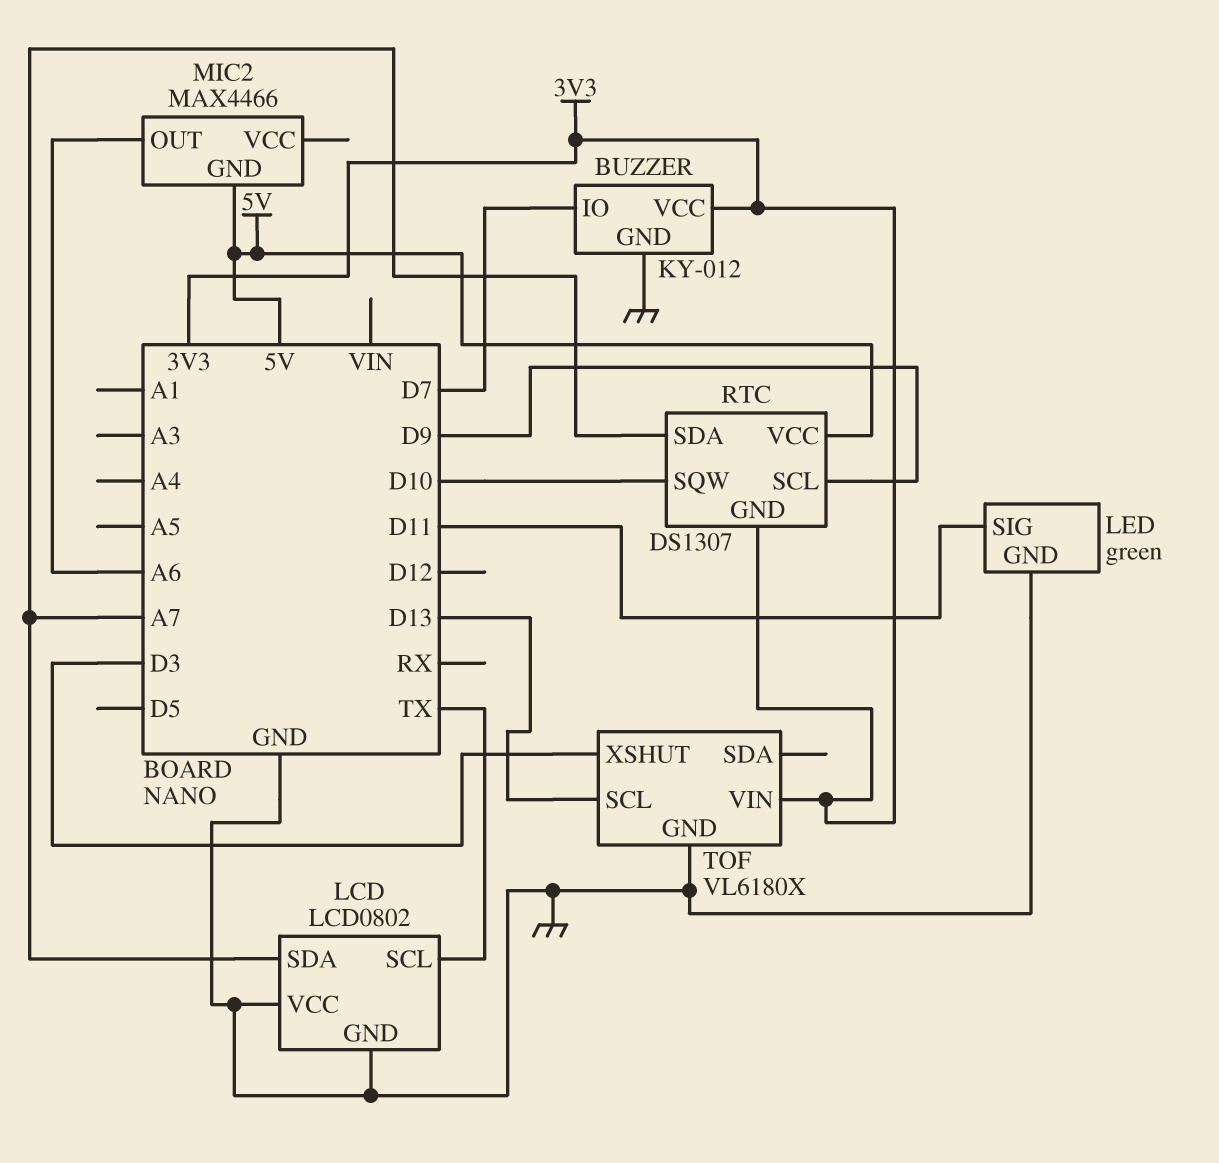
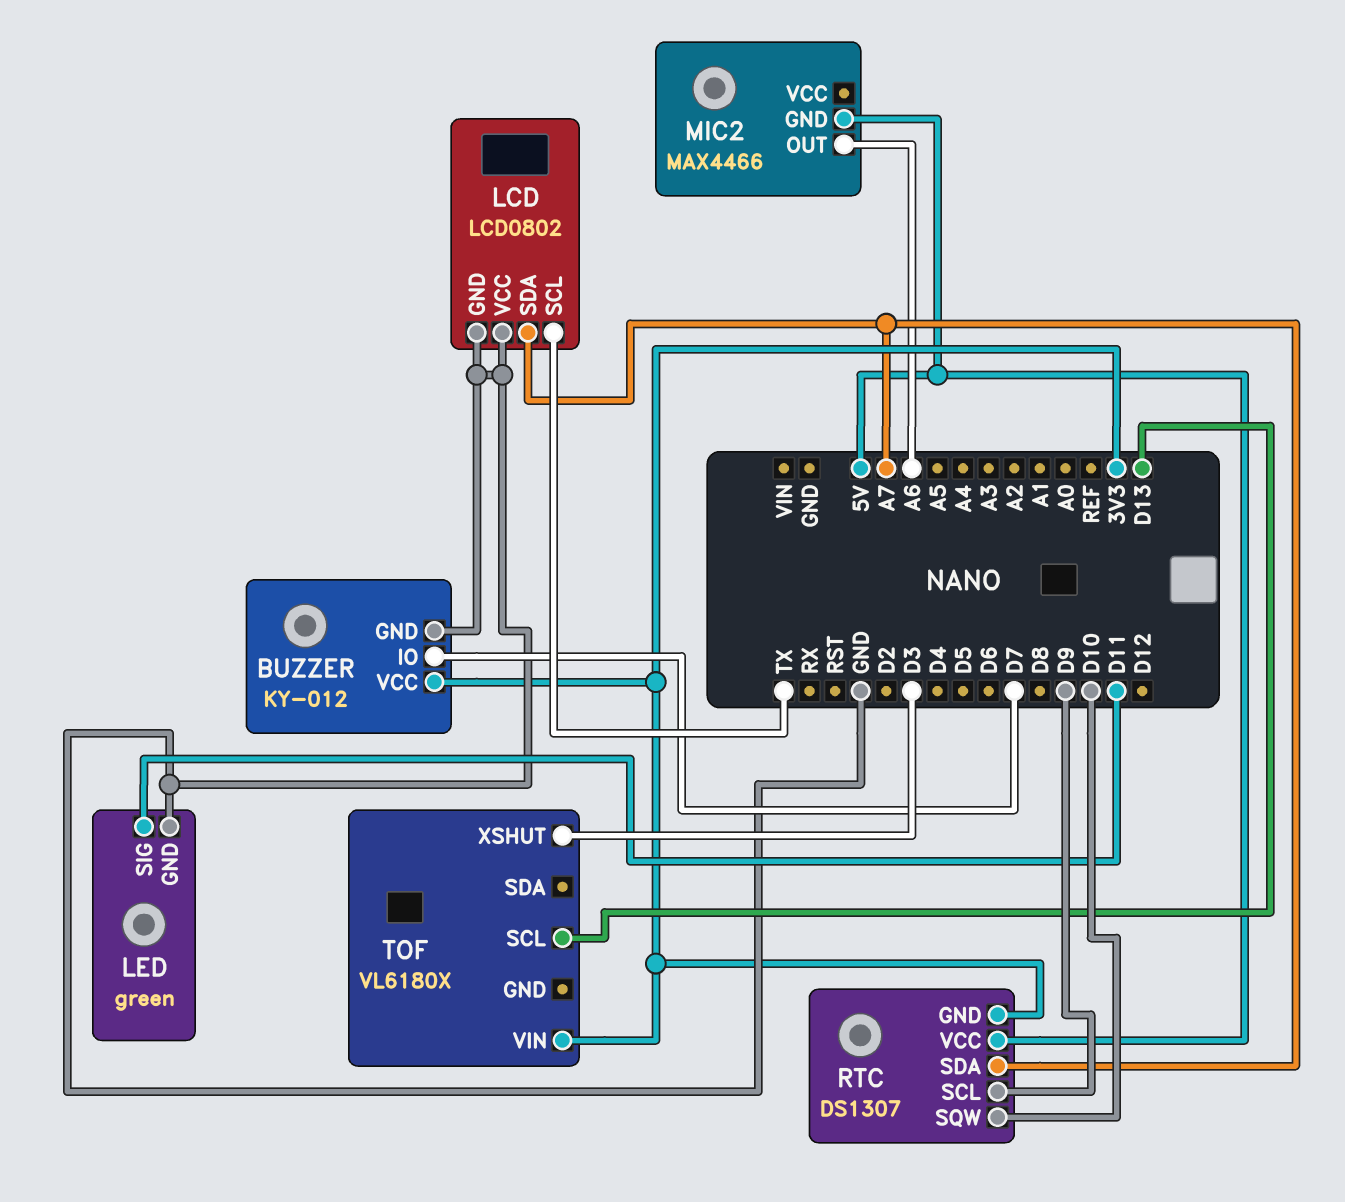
TOF pin GND: GND -> none

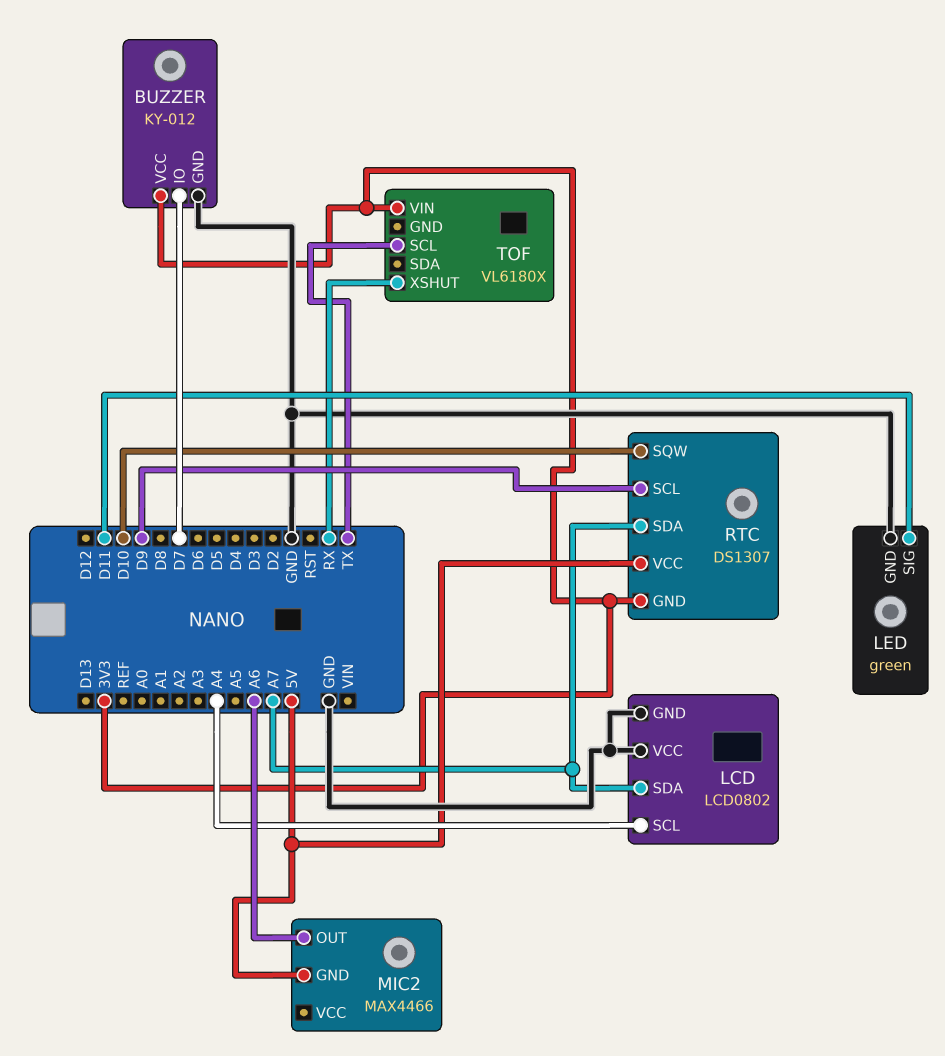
LCD pin SCL: TX -> A4
TOF pin SCL: D13 -> TX
TOF pin XSHUT: D3 -> RX

